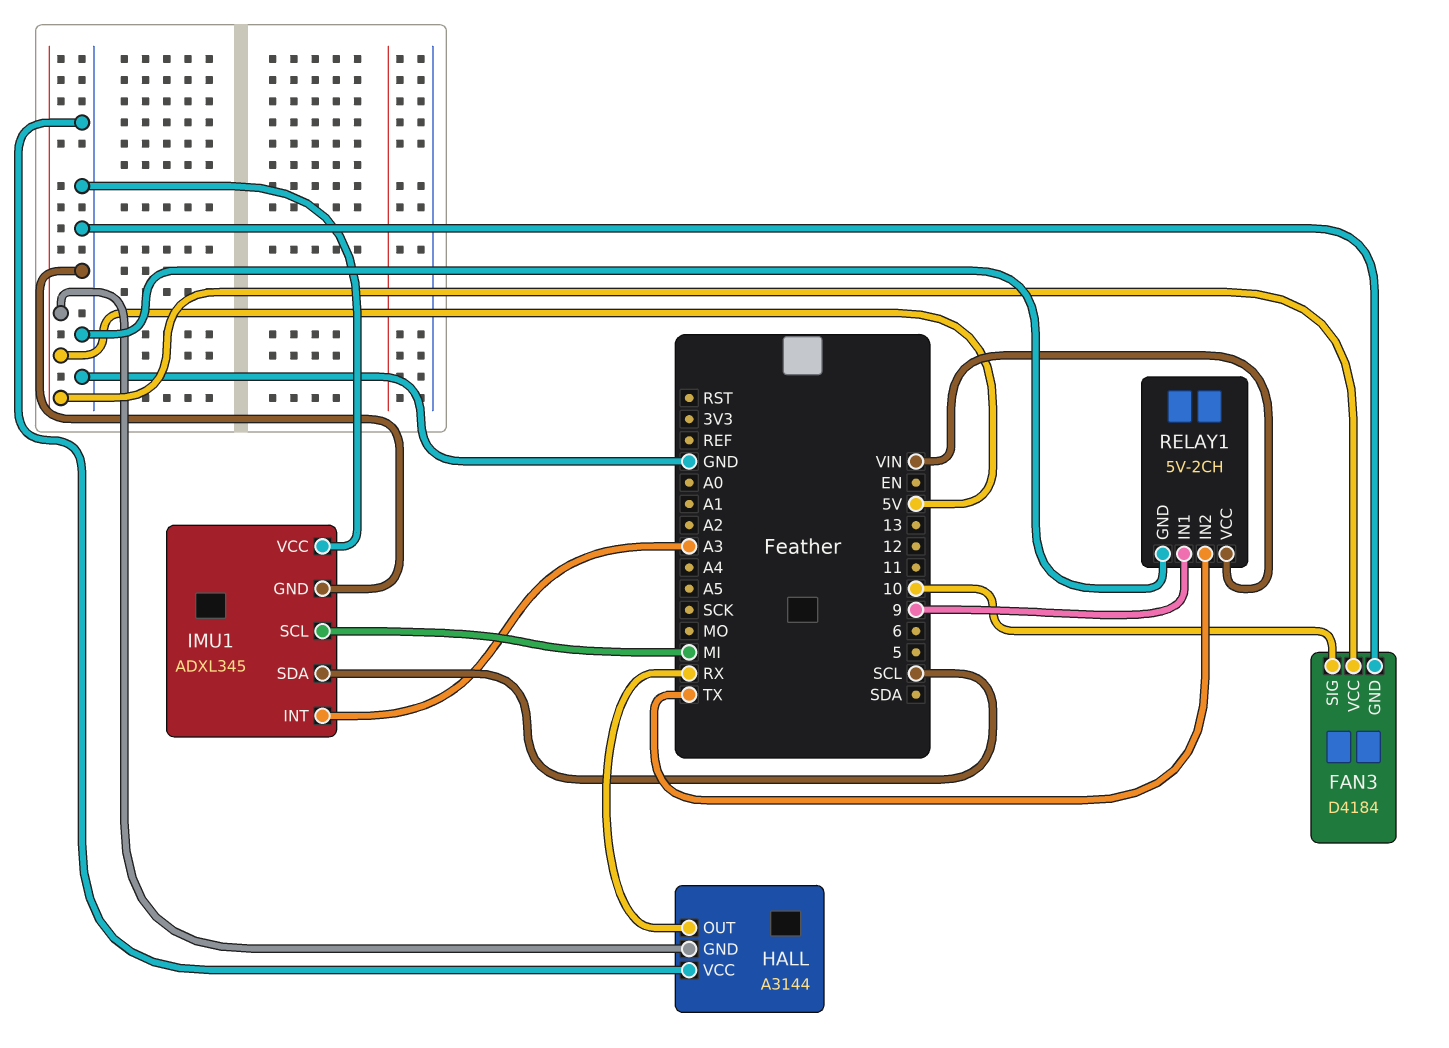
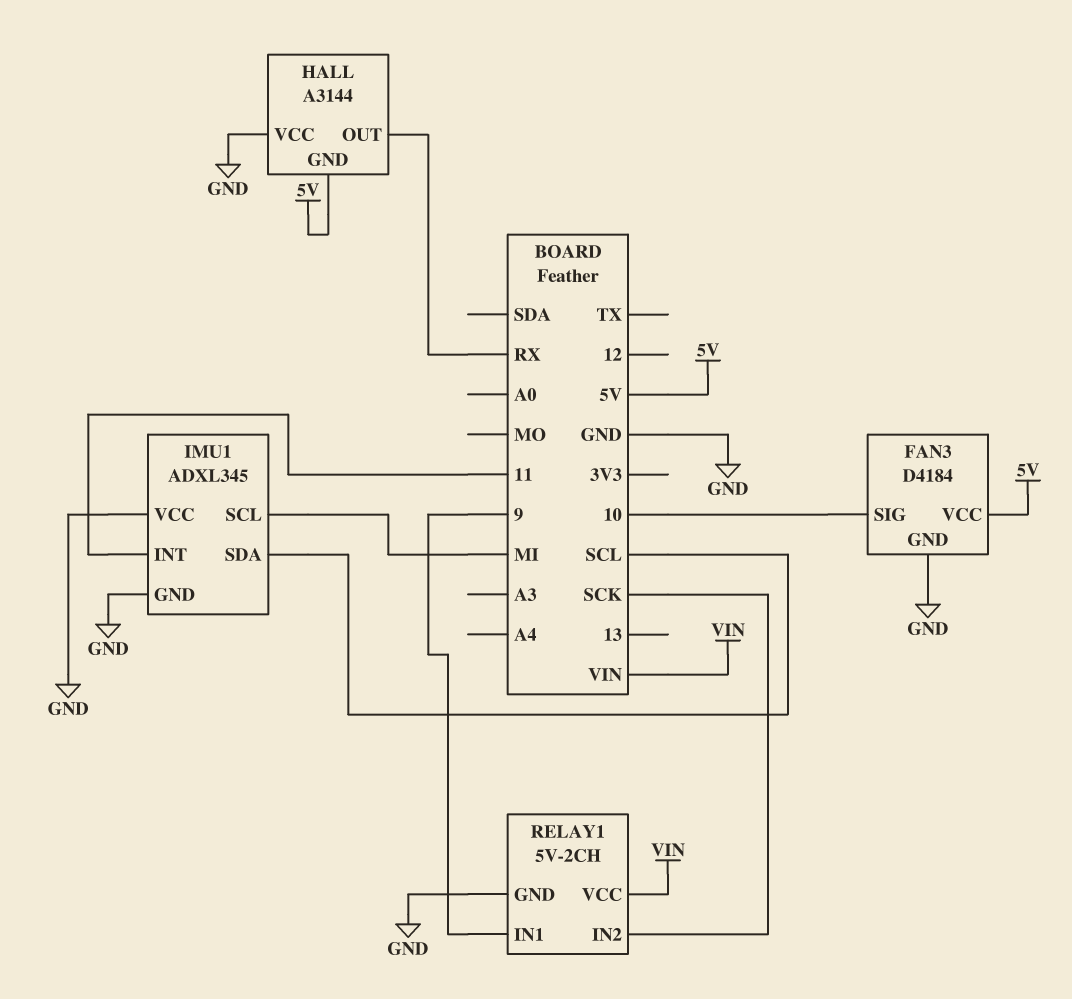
IMU1 pin INT: A3 -> 11
RELAY1 pin IN2: TX -> SCK

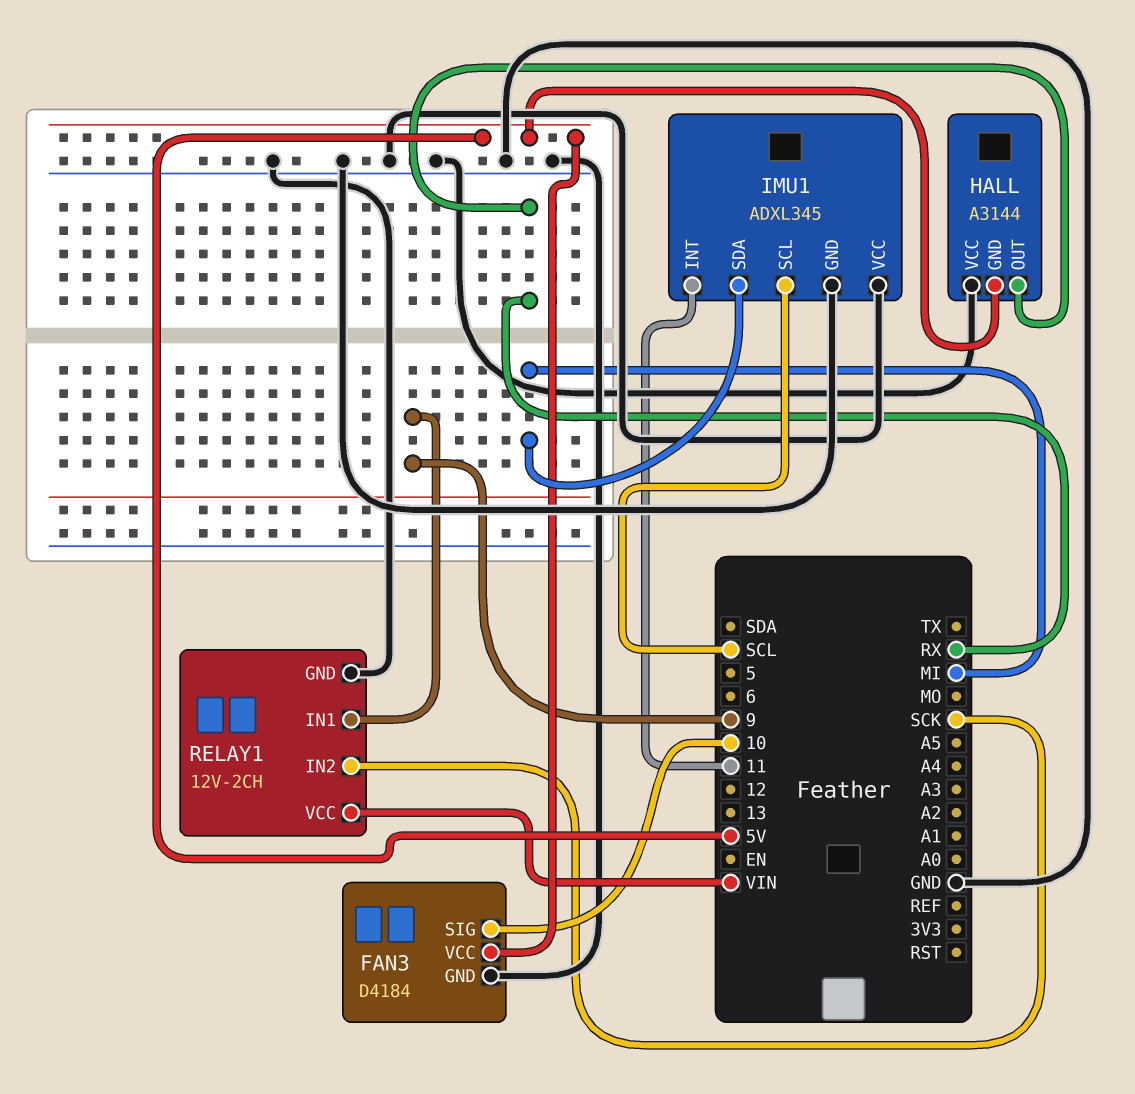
IMU1 pin SCL: MI -> SCL
IMU1 pin SDA: SCL -> MI
RELAY1: 5V-2CH -> 12V-2CH

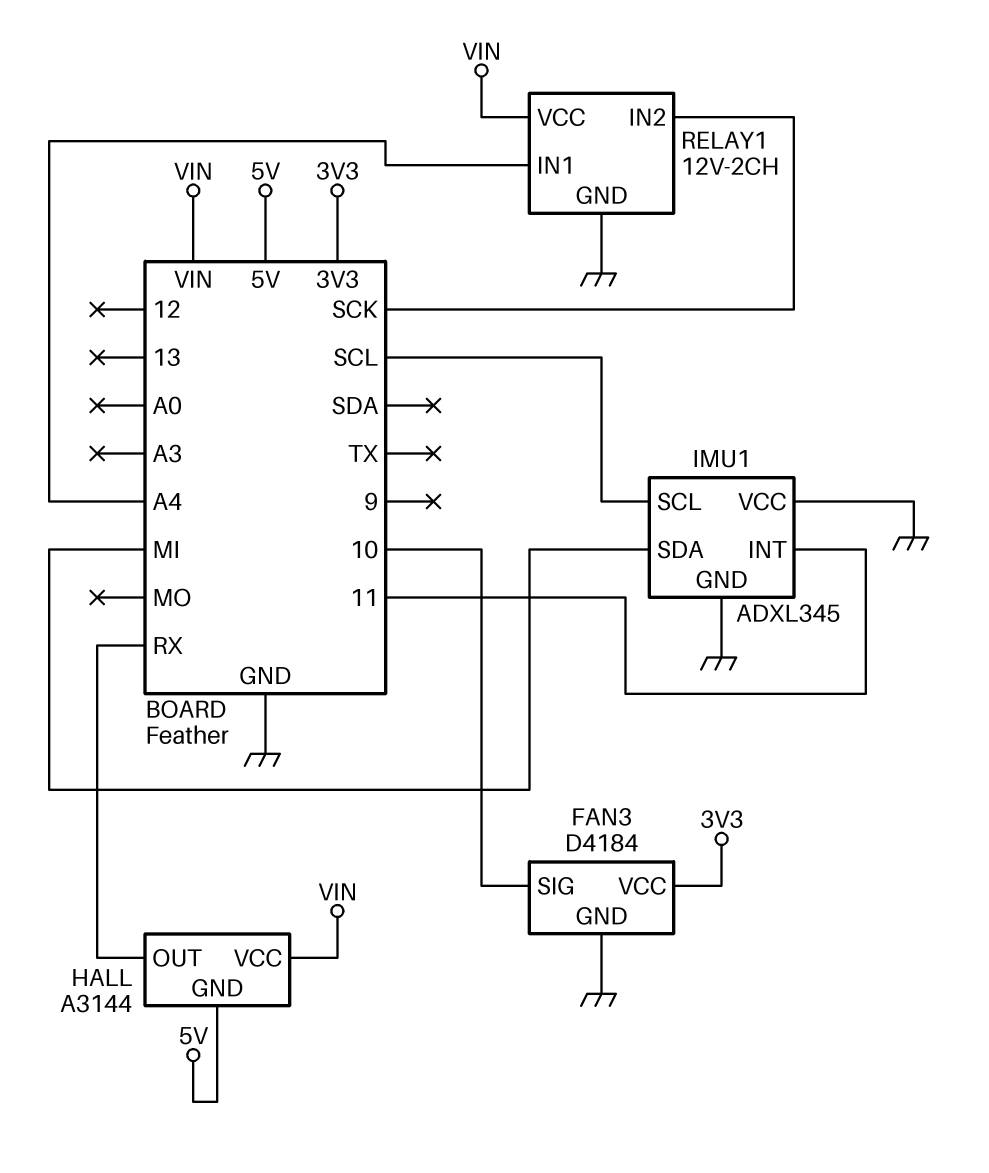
FAN3 pin VCC: 5V -> 3V3
HALL pin VCC: GND -> VIN
RELAY1 pin IN1: 9 -> A4

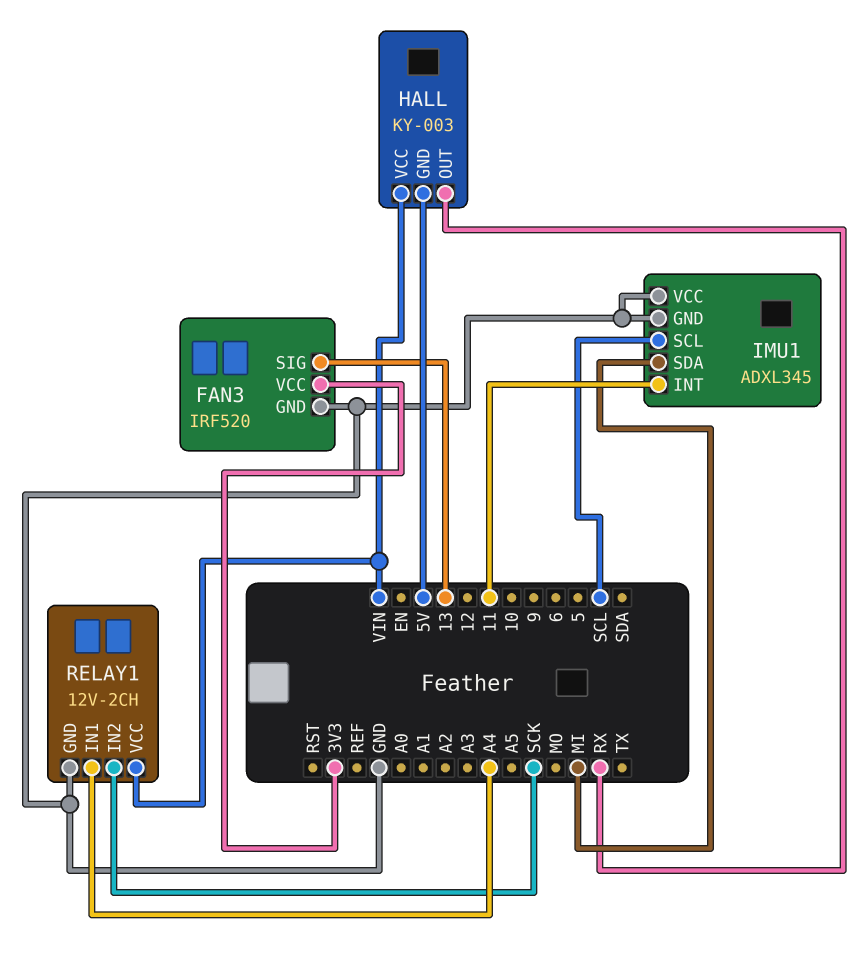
FAN3: D4184 -> IRF520
FAN3 pin SIG: 10 -> 13
HALL: A3144 -> KY-003

